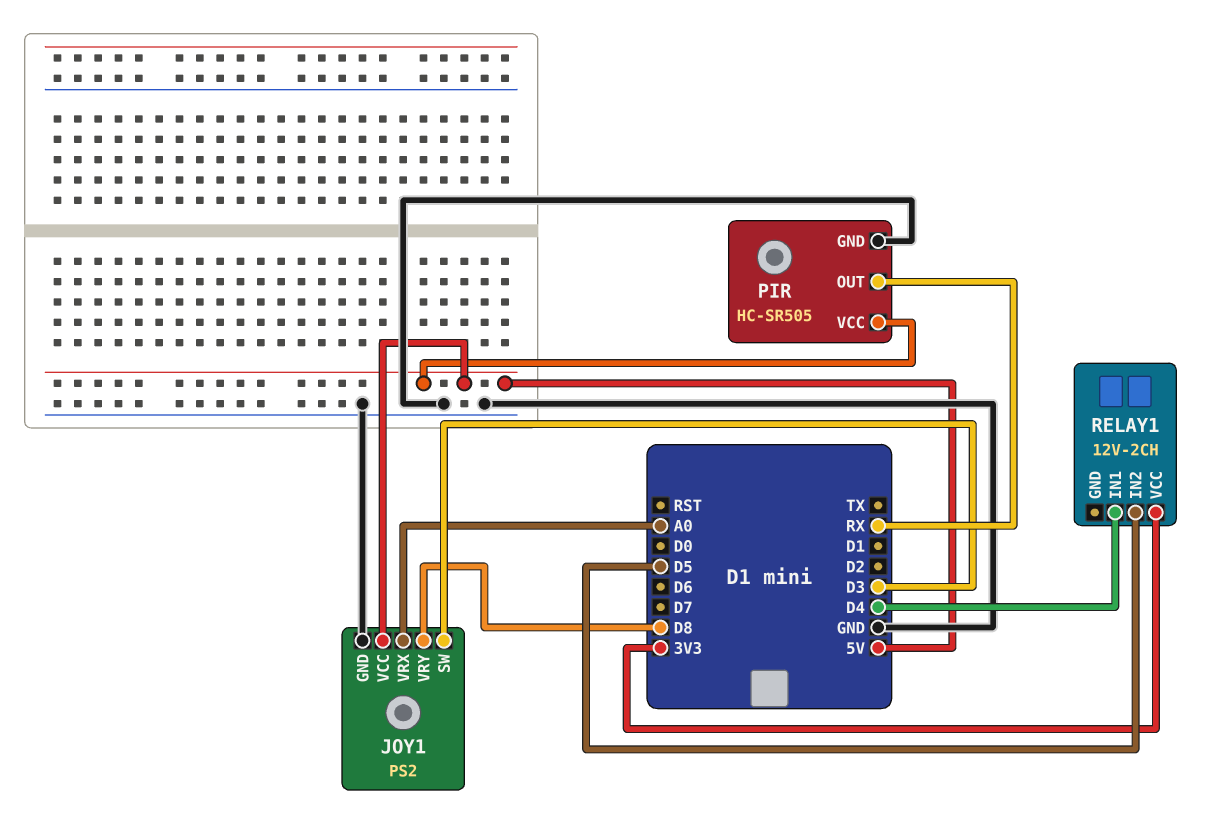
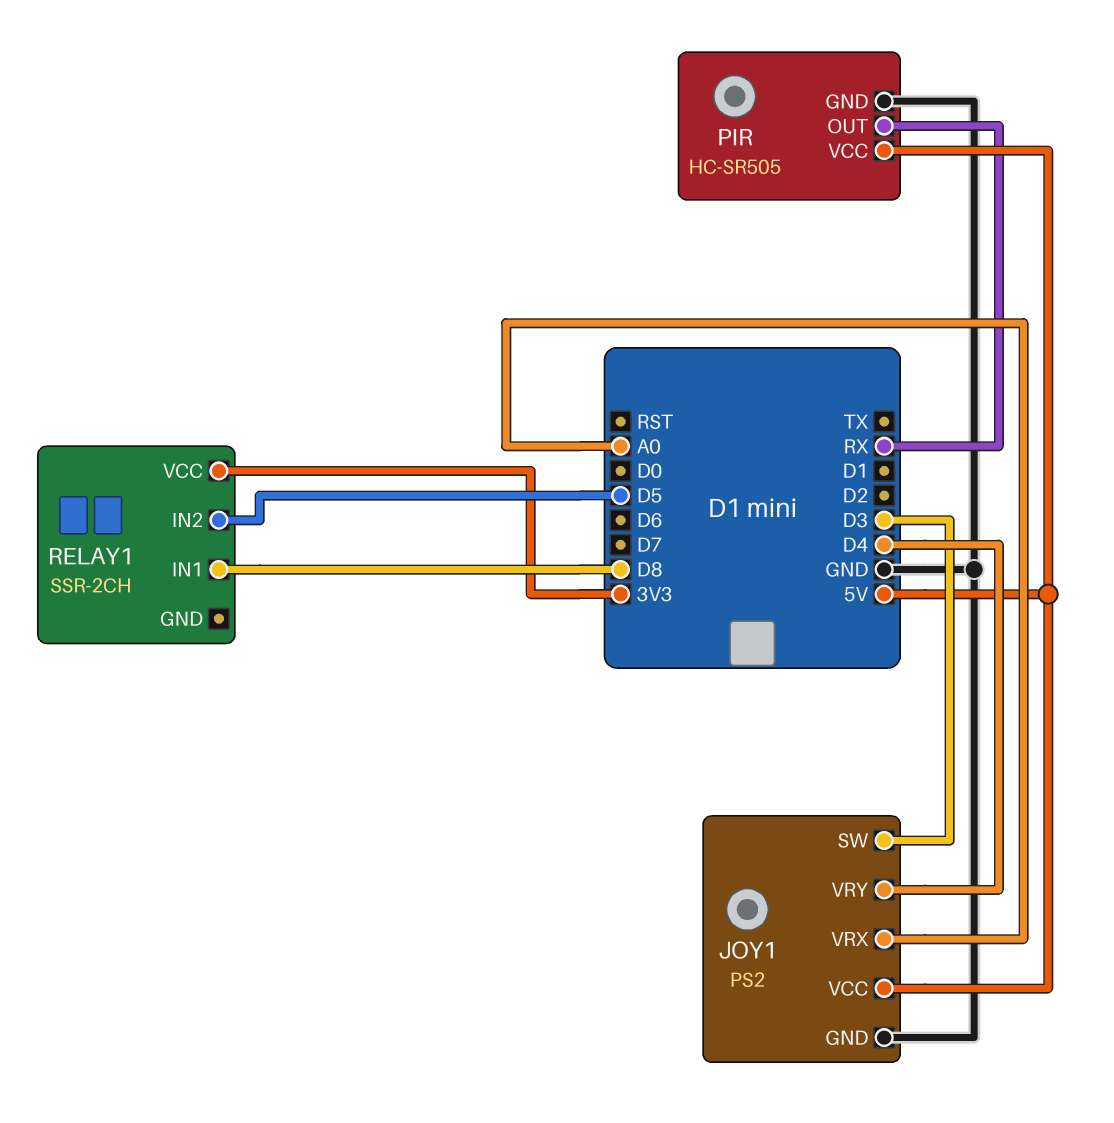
JOY1 pin VRY: D8 -> D4
RELAY1: 12V-2CH -> SSR-2CH
RELAY1 pin IN1: D4 -> D8

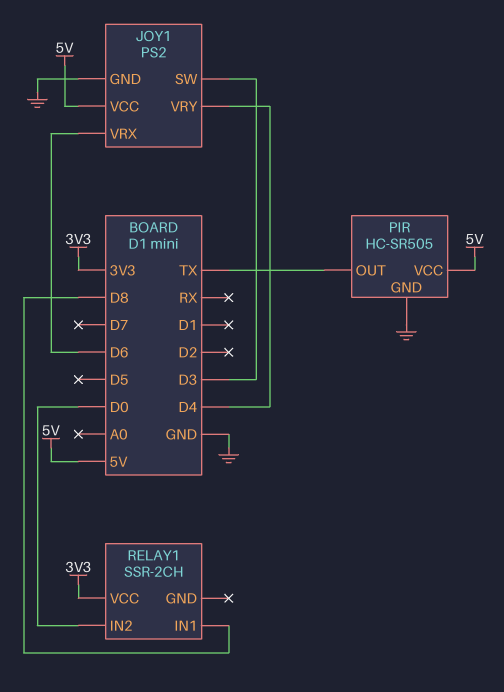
JOY1 pin VRX: A0 -> D6
PIR pin OUT: RX -> TX
RELAY1 pin IN2: D5 -> D0

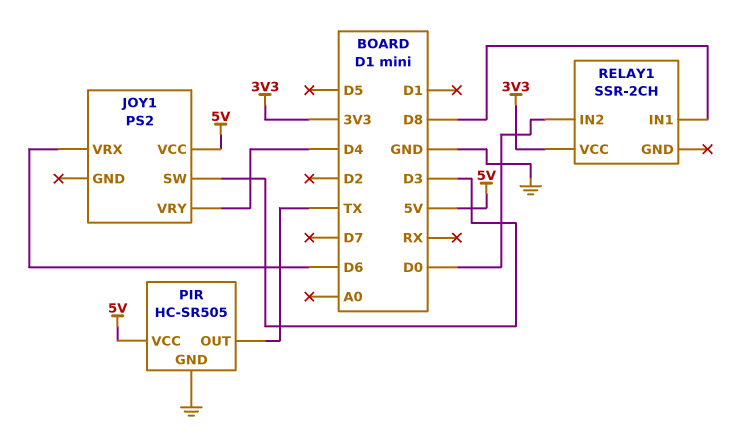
JOY1 pin GND: GND -> none

